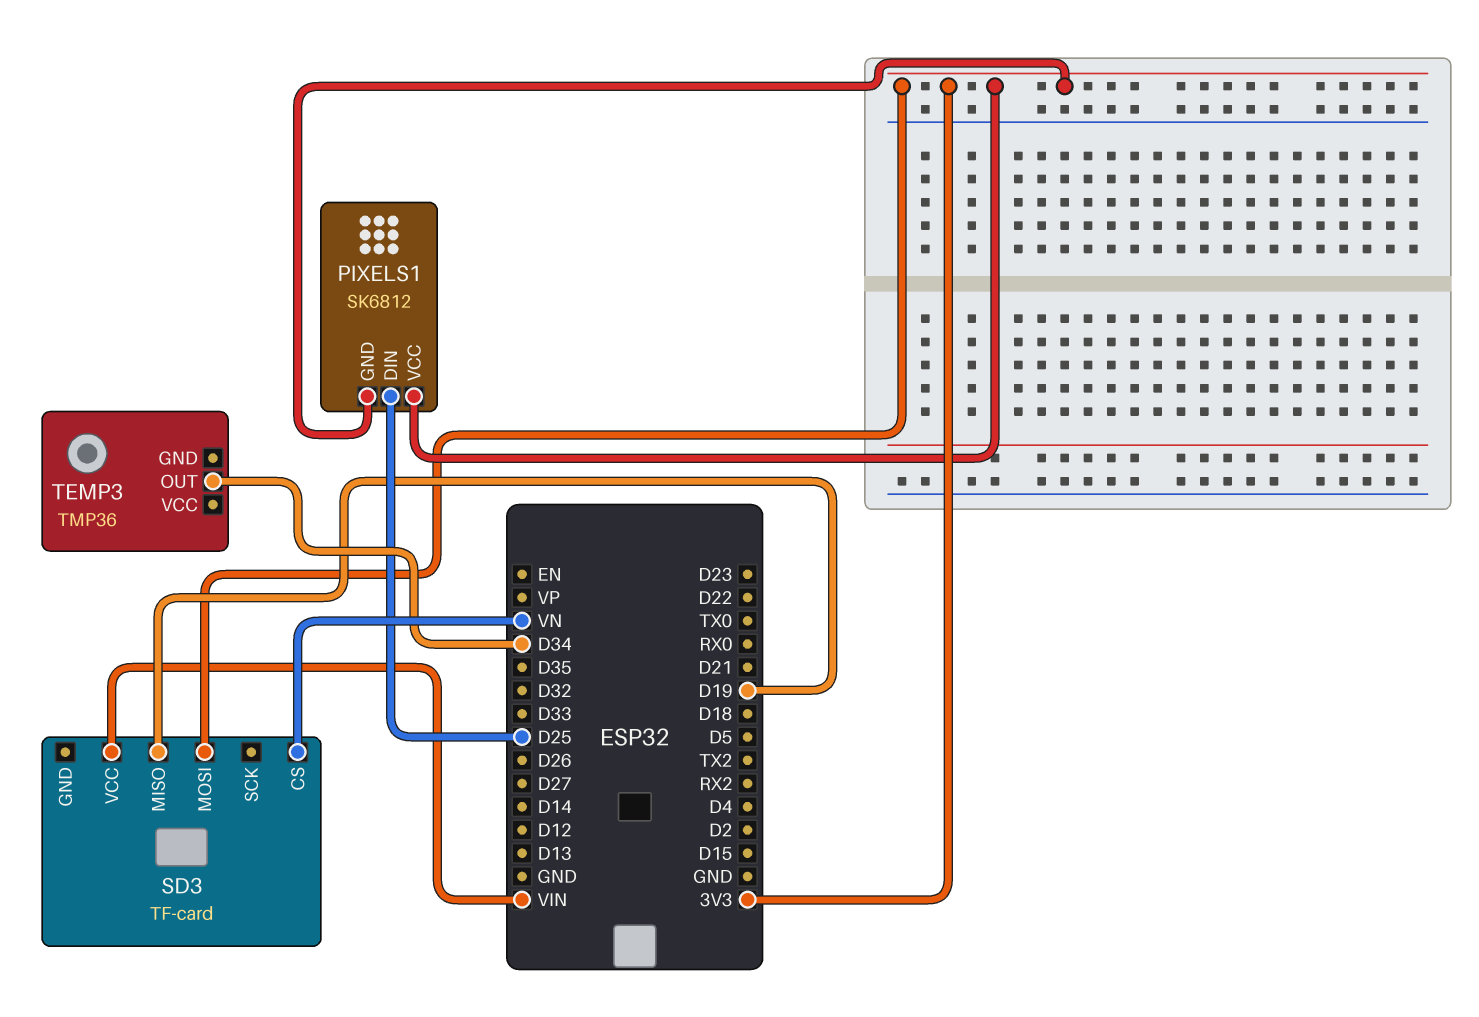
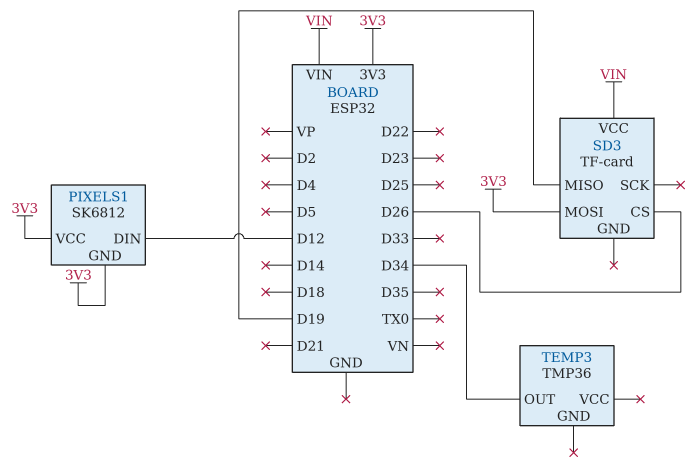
PIXELS1 pin DIN: D25 -> D12
SD3 pin CS: VN -> D26

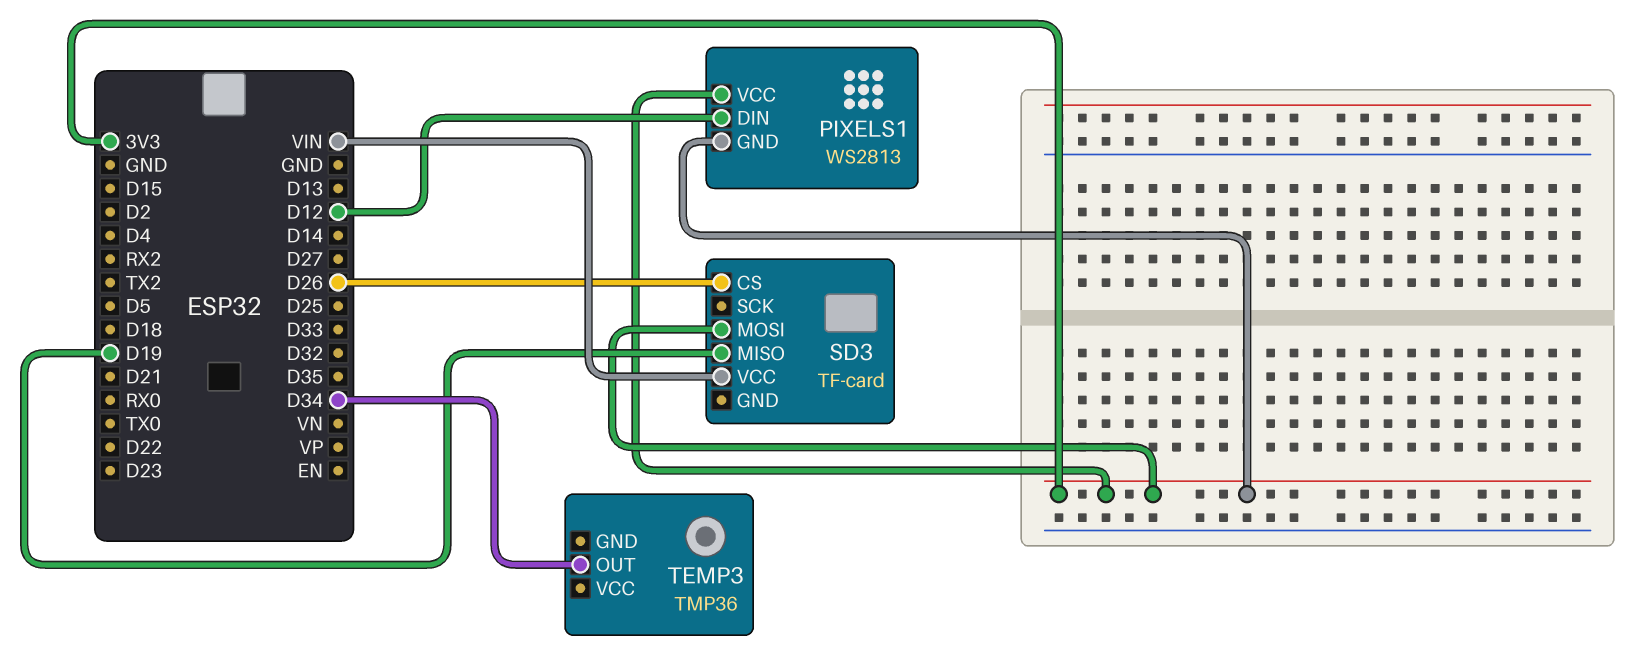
PIXELS1: SK6812 -> WS2813

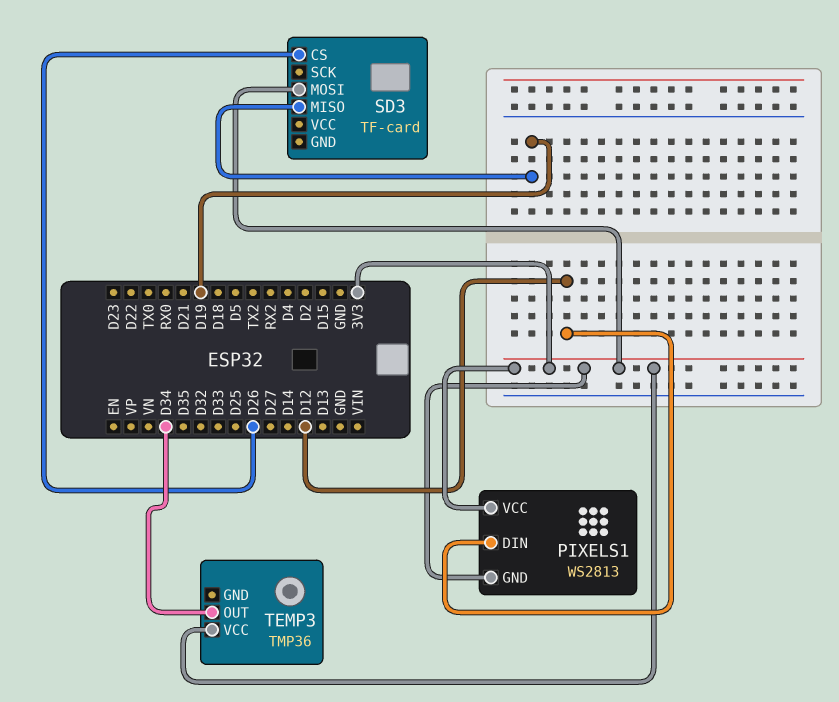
SD3 pin VCC: VIN -> none
TEMP3 pin VCC: none -> 3V3

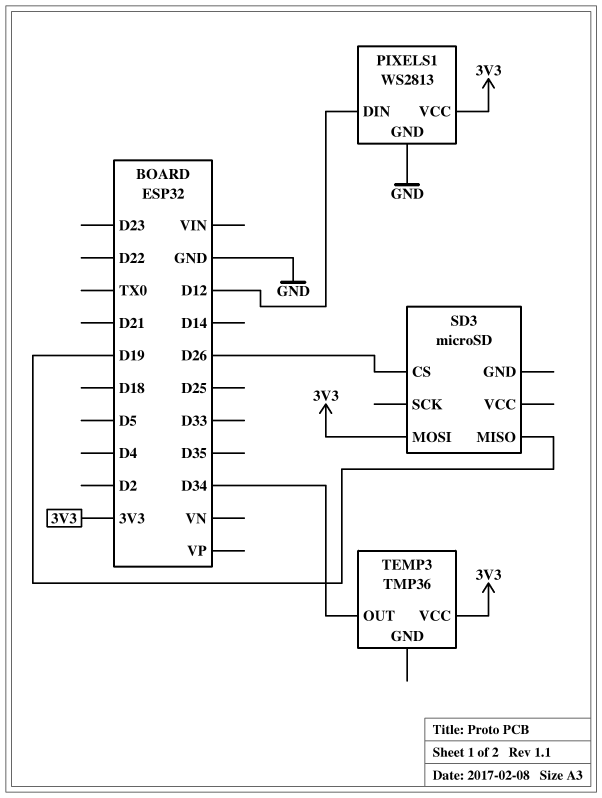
PIXELS1 pin GND: 3V3 -> GND
SD3: TF-card -> microSD

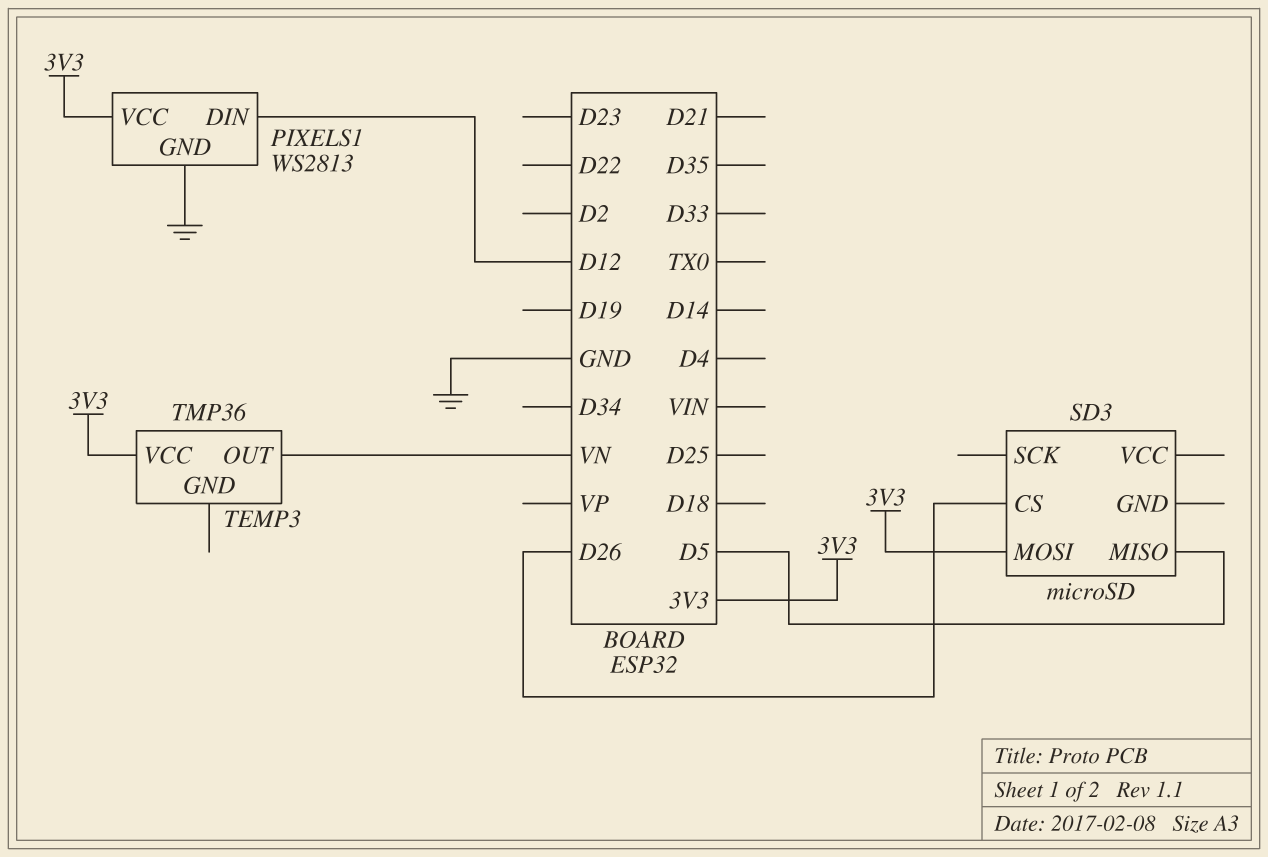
SD3 pin MISO: D19 -> D5
TEMP3 pin OUT: D34 -> VN

